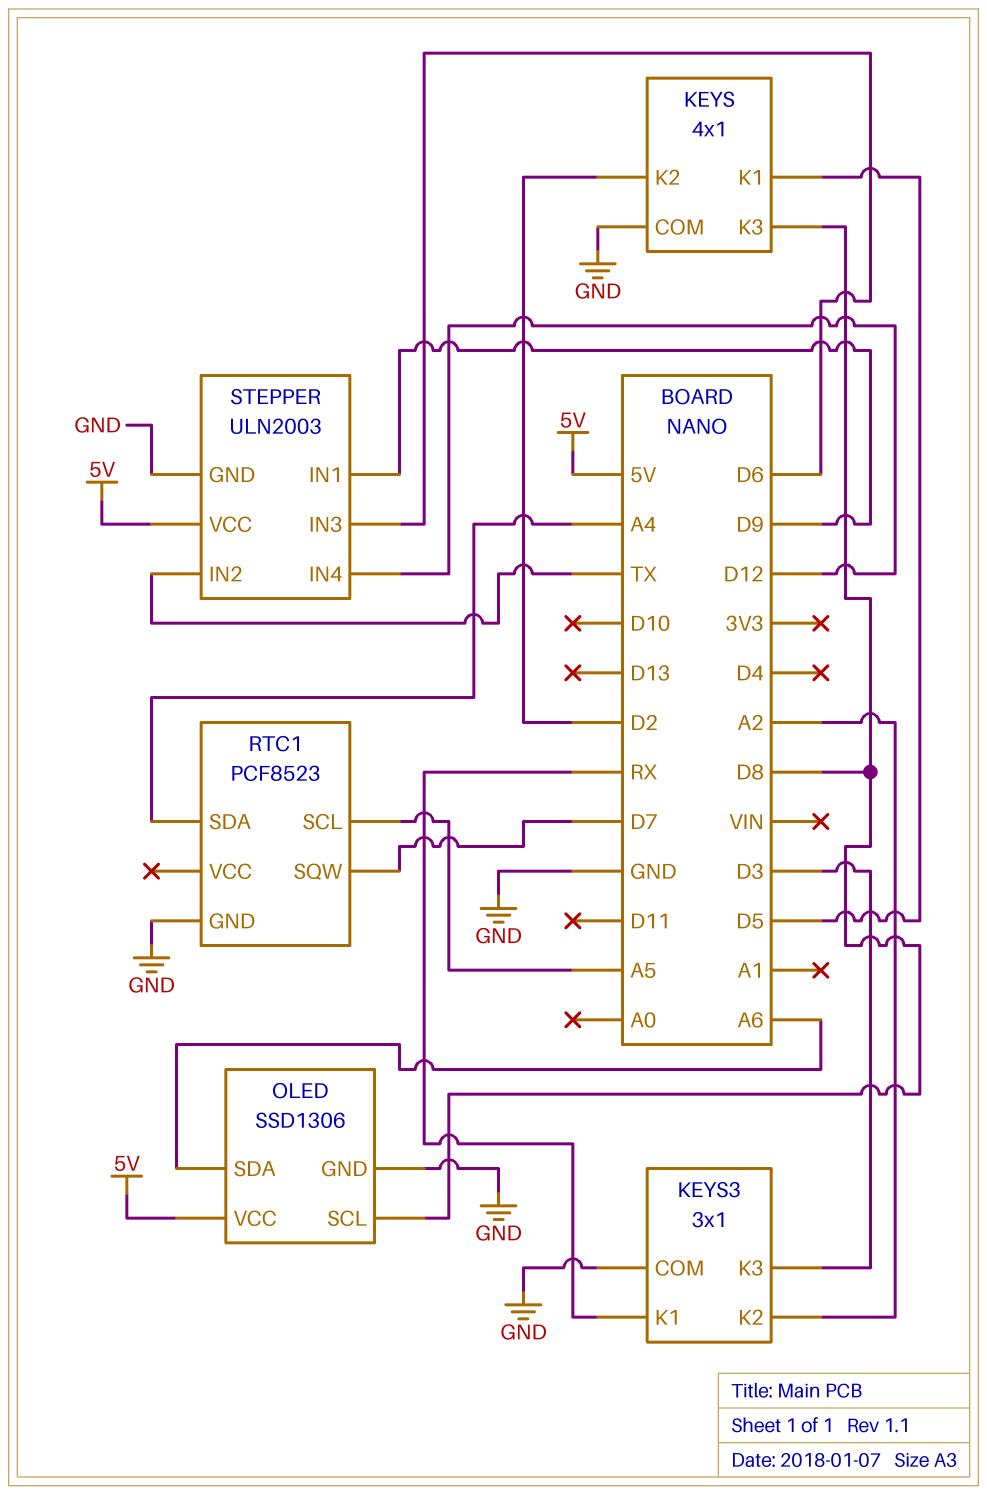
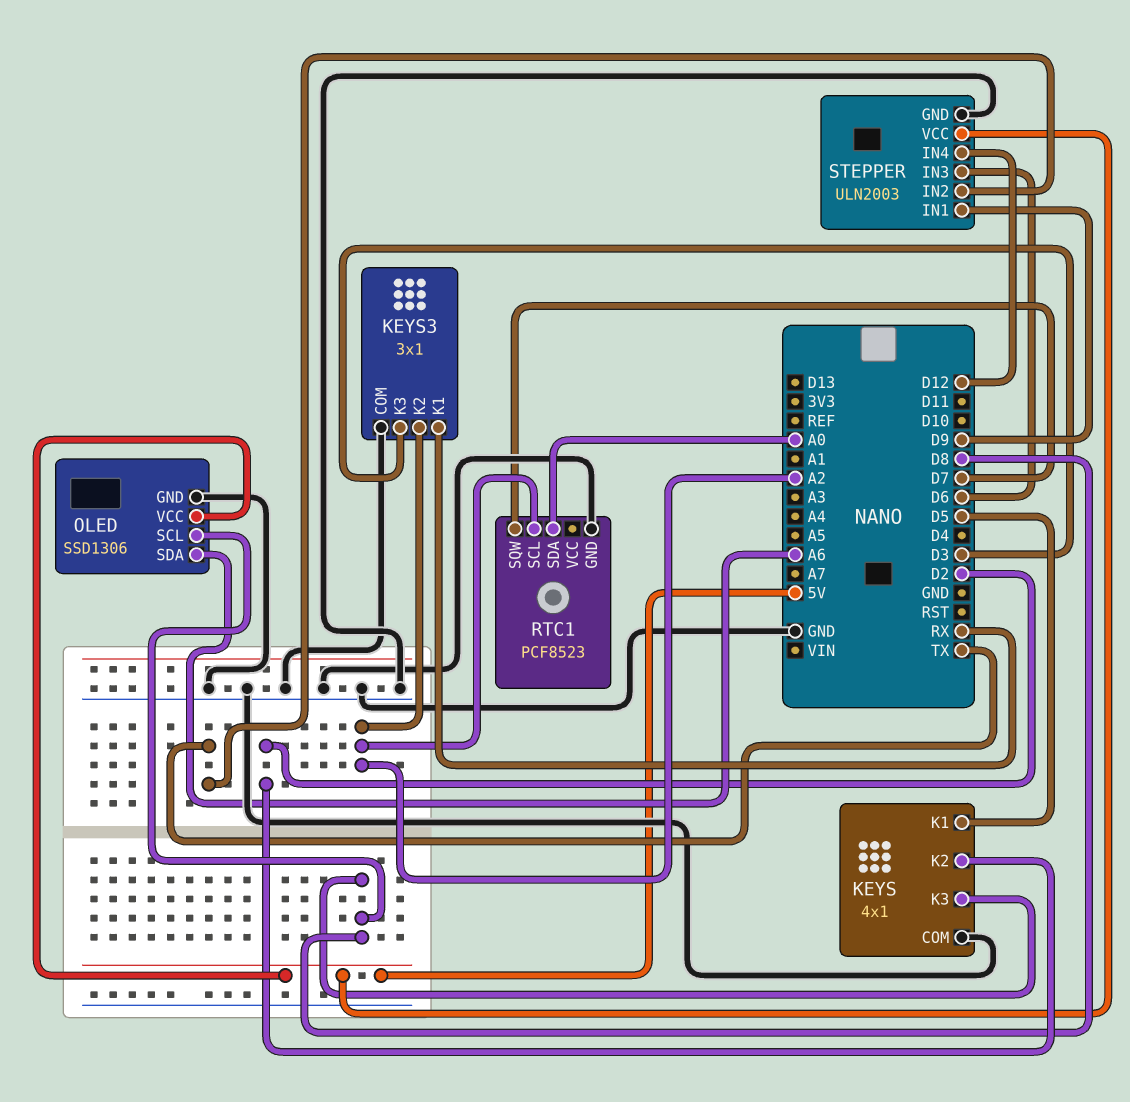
RTC1 pin SCL: A5 -> A2
RTC1 pin SDA: A4 -> A0

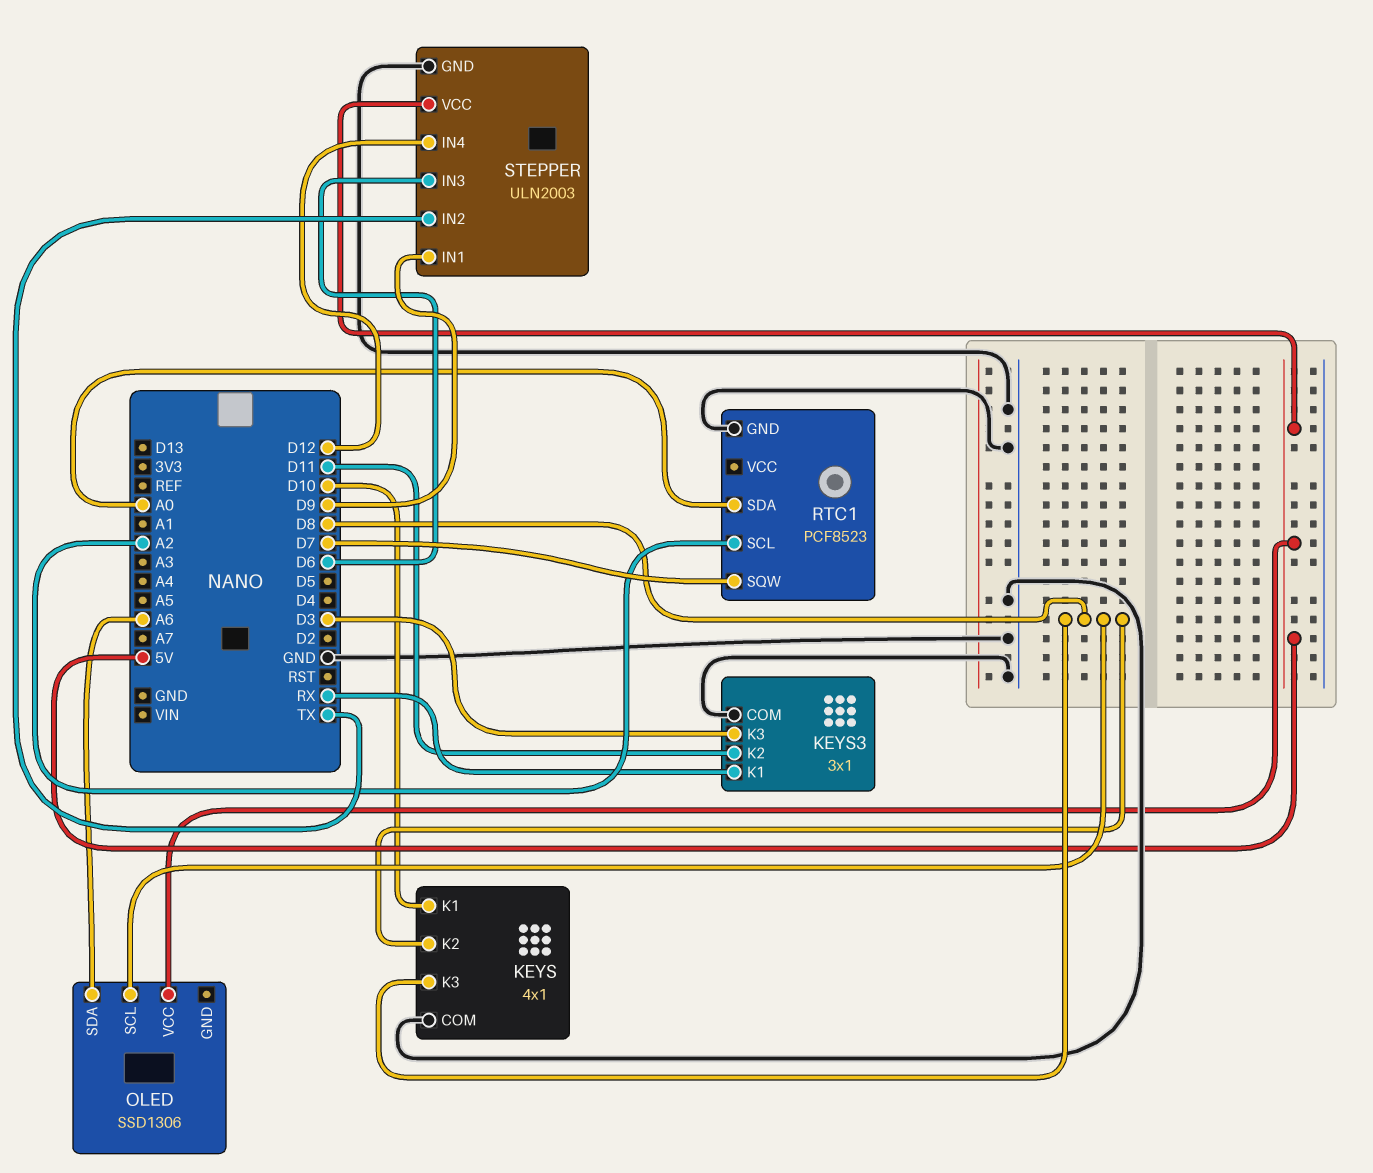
KEYS pin K1: D5 -> D10
KEYS pin K2: D2 -> D8
KEYS3 pin K2: A2 -> D11
OLED pin GND: GND -> none

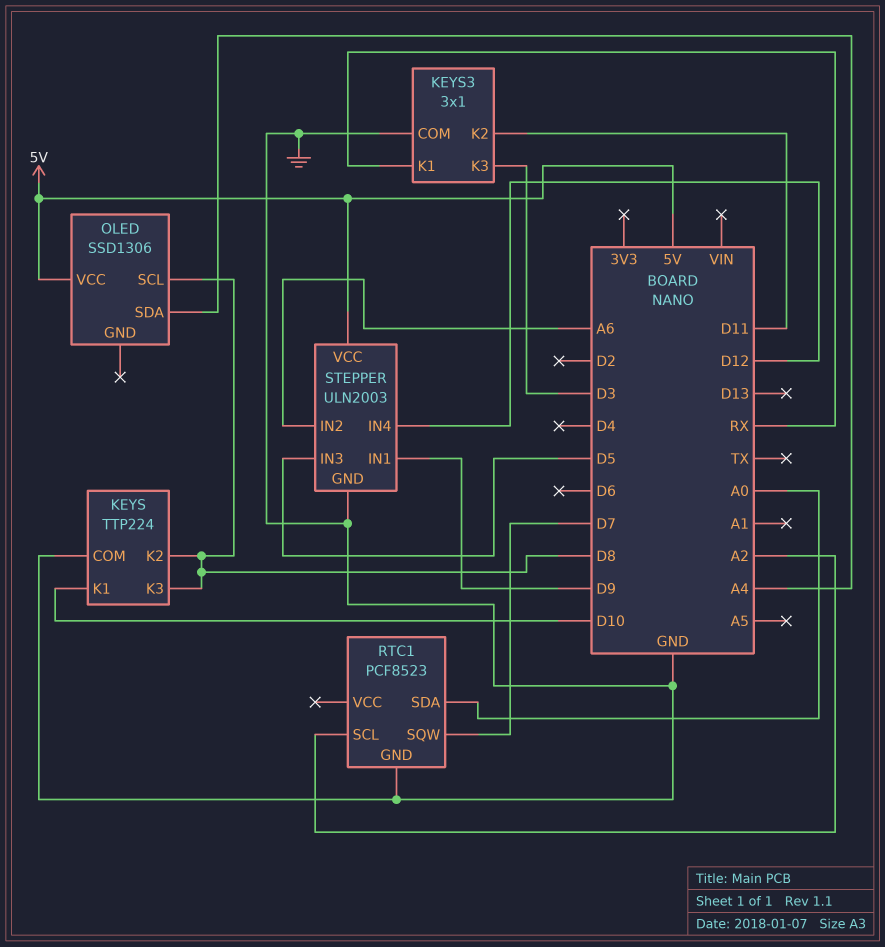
KEYS: 4x1 -> TTP224
OLED pin SDA: A6 -> A4
STEPPER pin IN2: TX -> A6
STEPPER pin IN3: D6 -> D5

